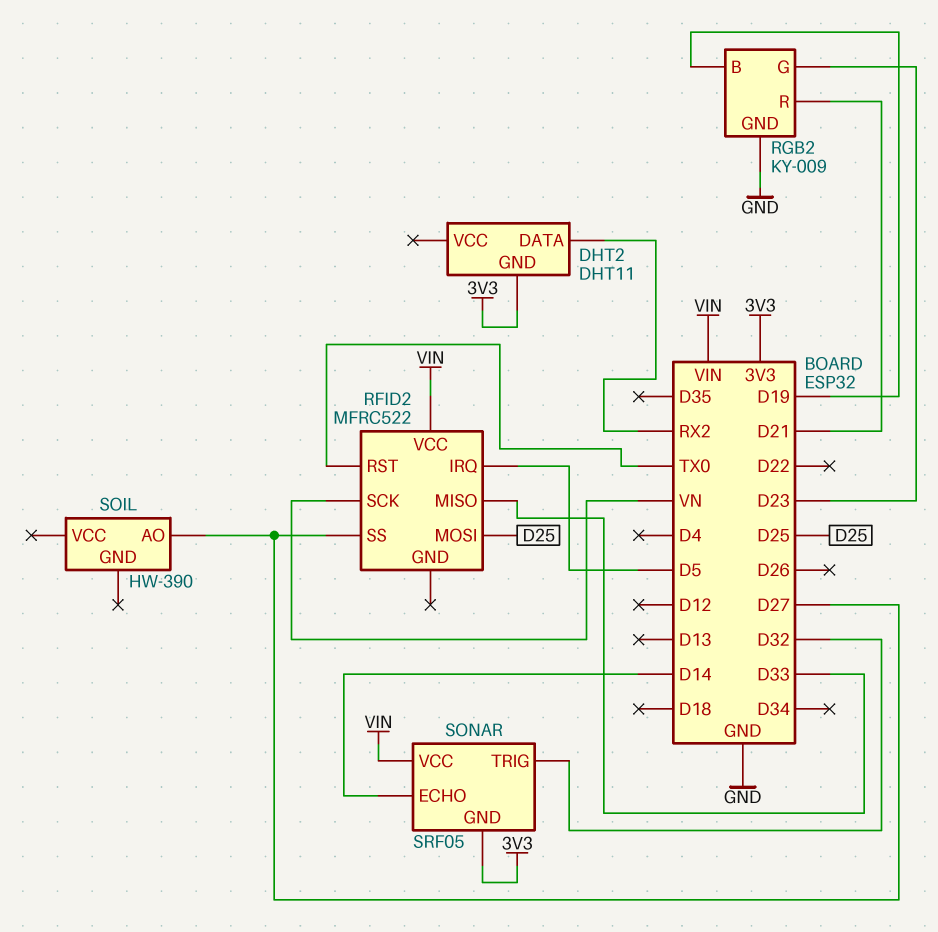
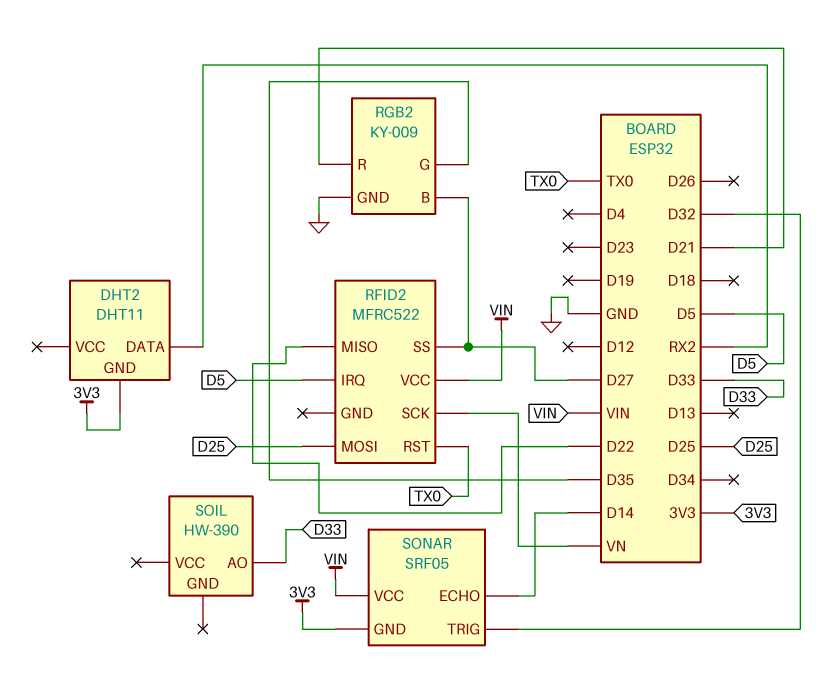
RFID2 pin MISO: D33 -> D22
RGB2 pin B: D19 -> D27
RGB2 pin G: D23 -> D35
SOIL pin AO: D27 -> D33

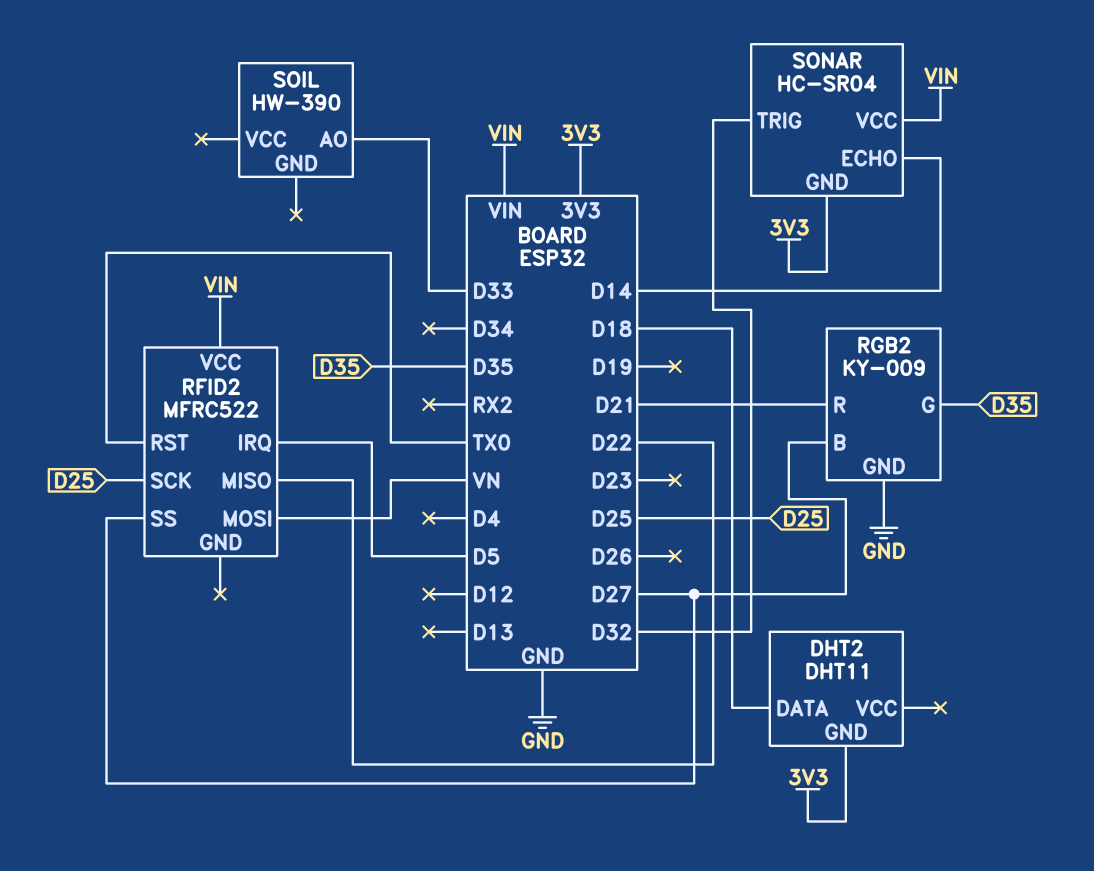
DHT2 pin DATA: RX2 -> D18
RFID2 pin MOSI: D25 -> VN
RFID2 pin SCK: VN -> D25
SONAR: SRF05 -> HC-SR04

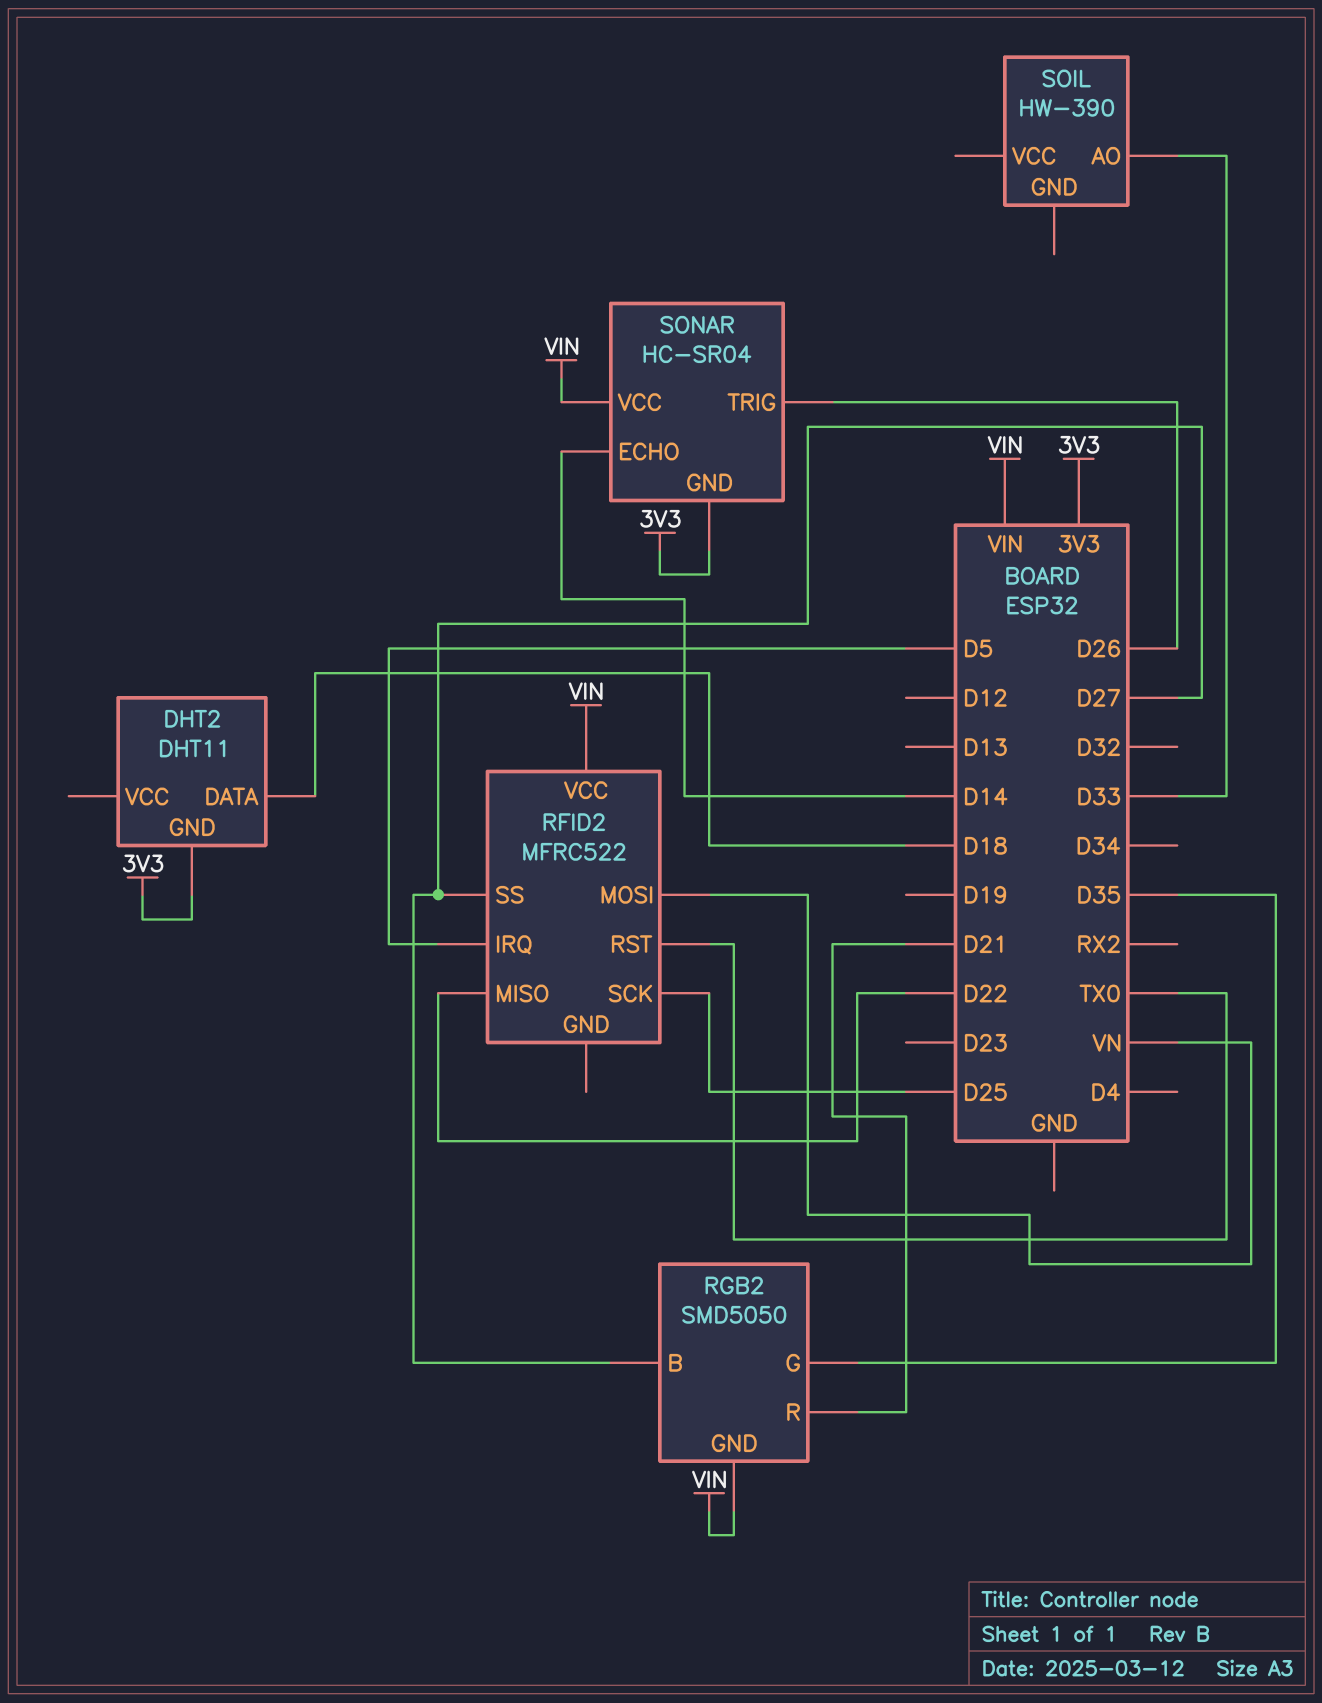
RGB2: KY-009 -> SMD5050
RGB2 pin GND: GND -> VIN
SONAR pin TRIG: D32 -> D26

